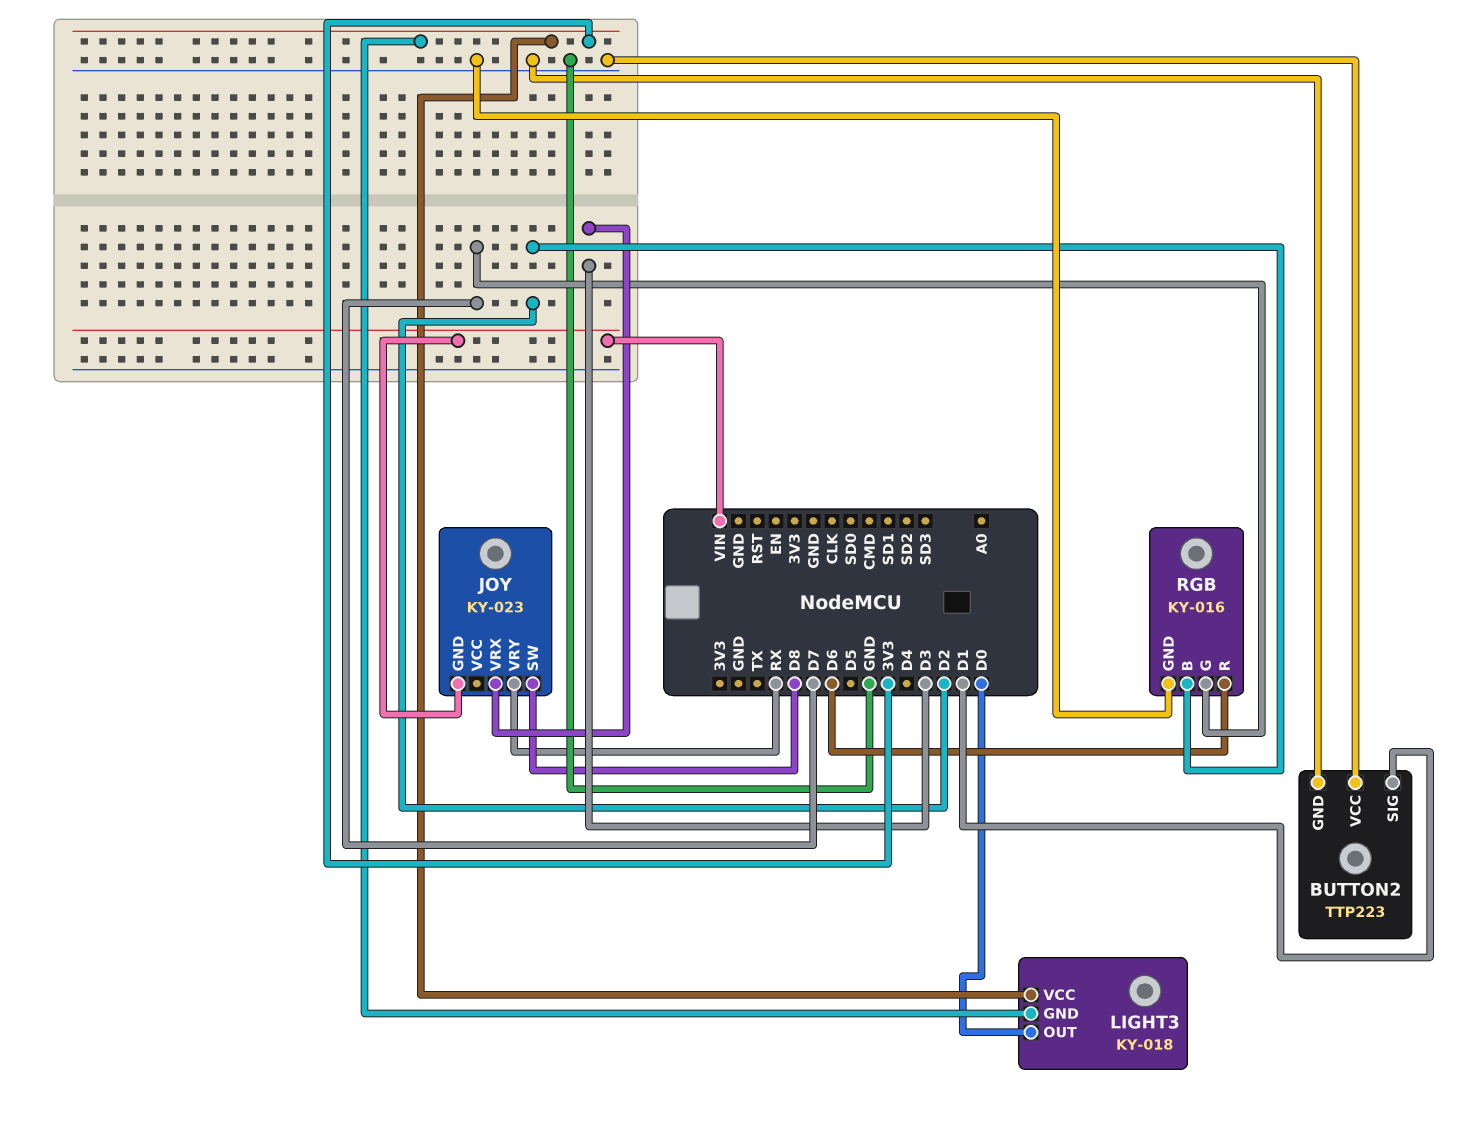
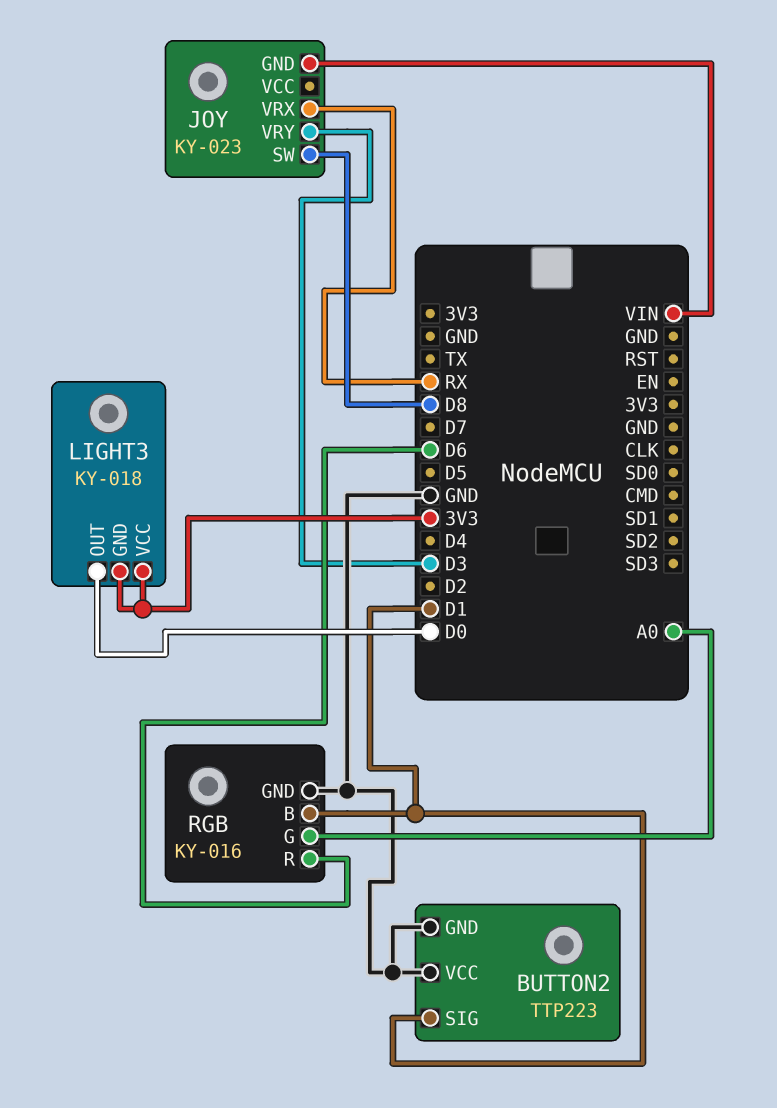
JOY pin VRX: D3 -> RX
JOY pin VRY: RX -> D3
RGB pin B: D2 -> D1
RGB pin G: D7 -> A0

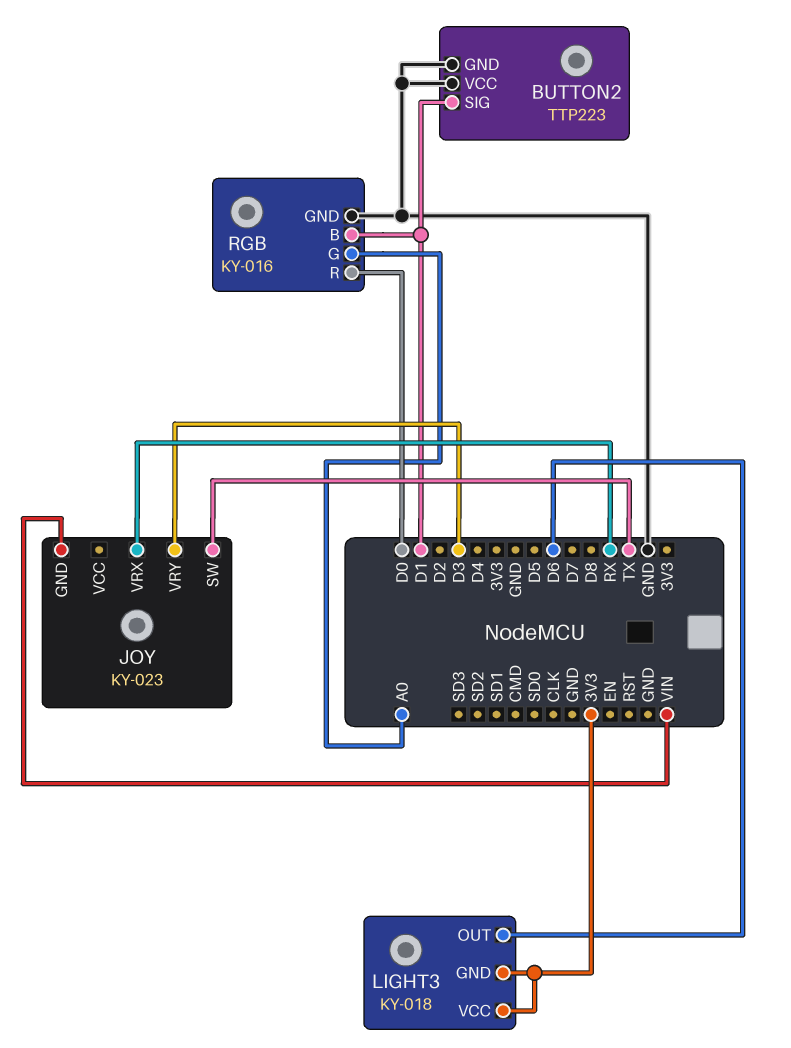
JOY pin SW: D8 -> TX
LIGHT3 pin OUT: D0 -> D6
RGB pin R: D6 -> D0

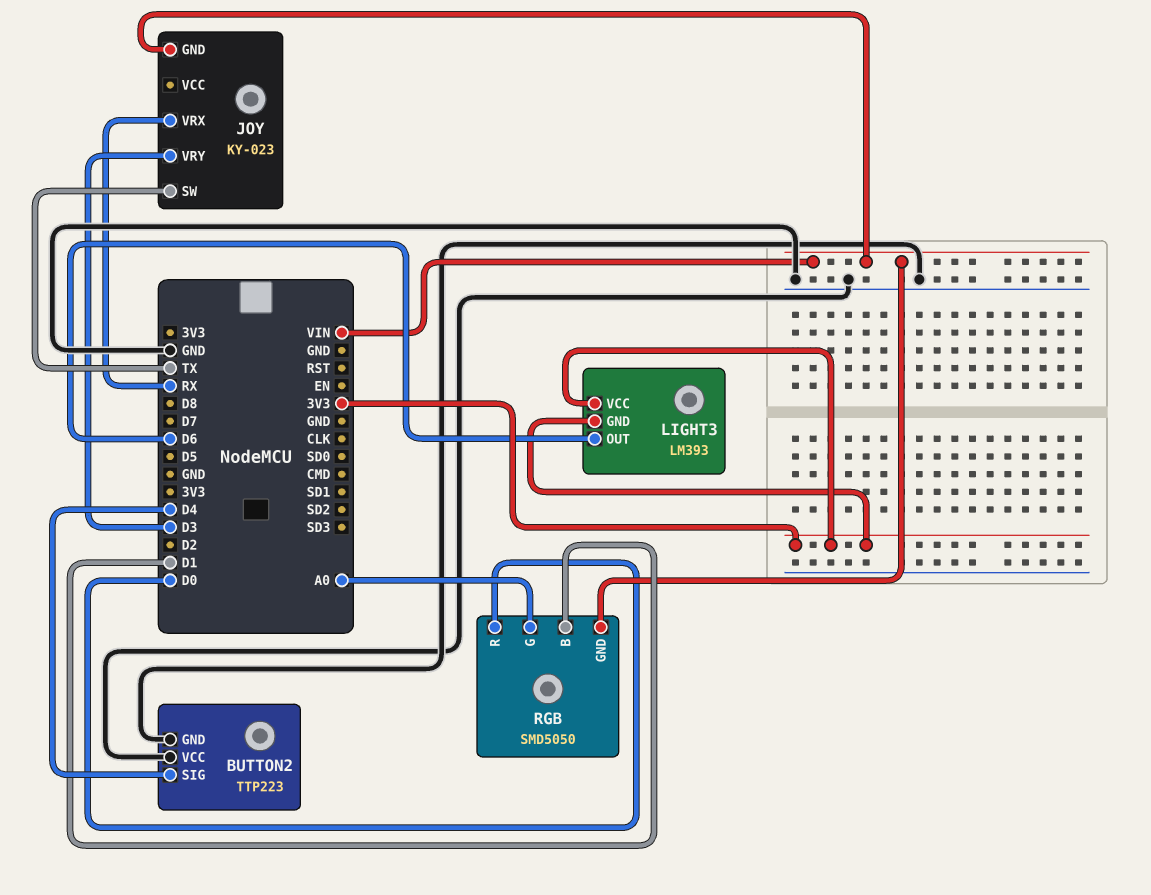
BUTTON2 pin SIG: D1 -> D4
LIGHT3: KY-018 -> LM393
RGB: KY-016 -> SMD5050
RGB pin GND: GND -> VIN

